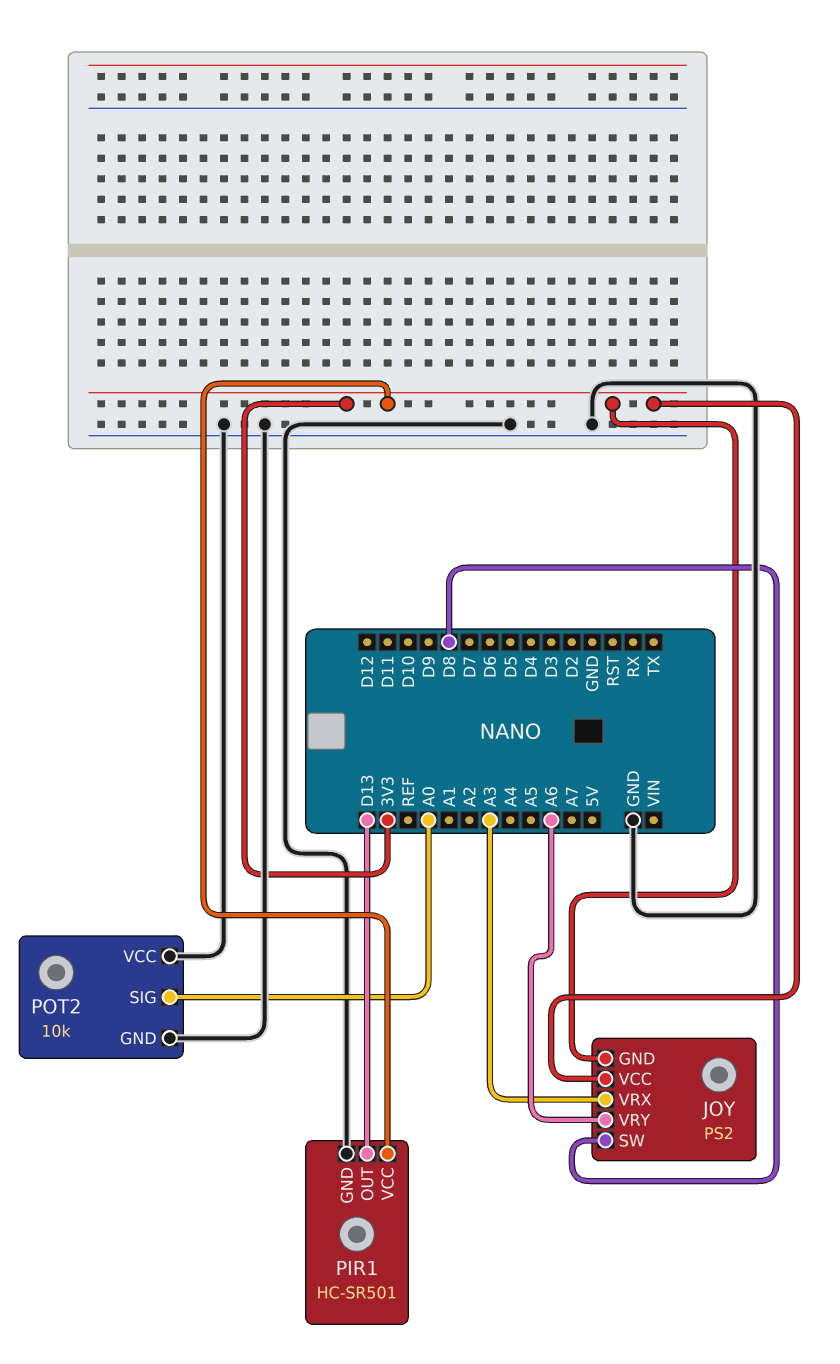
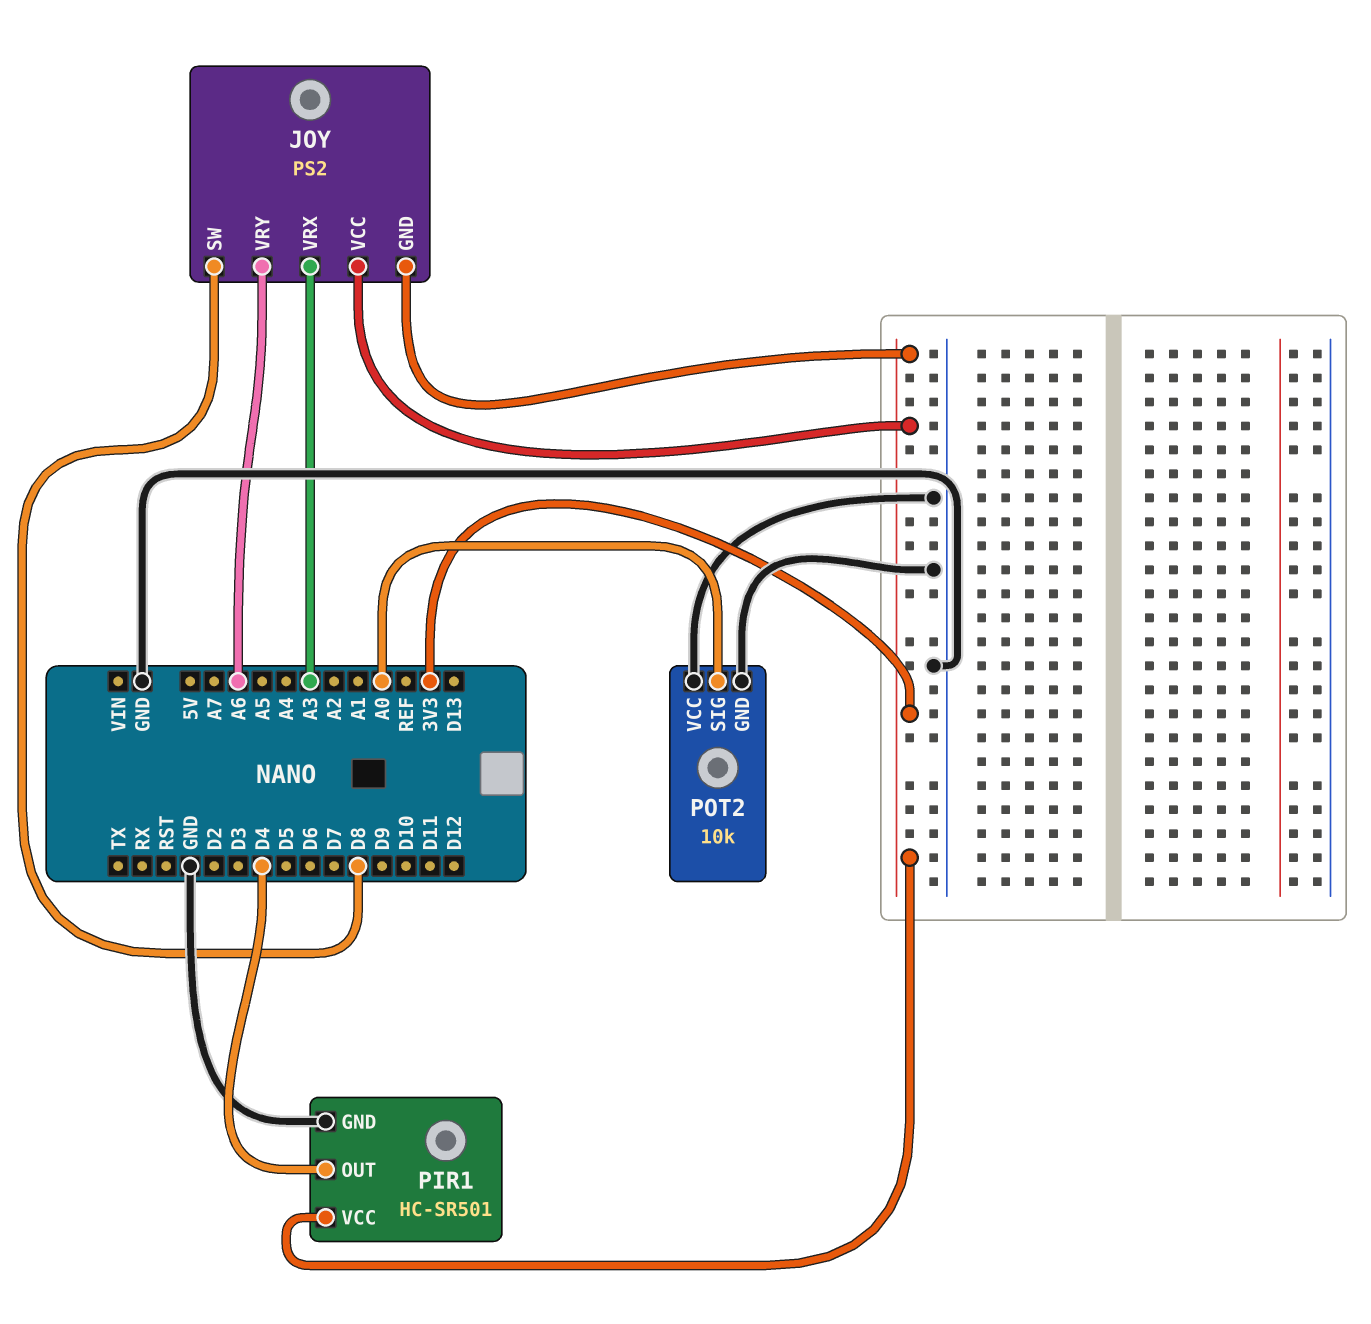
PIR1 pin OUT: D13 -> D4

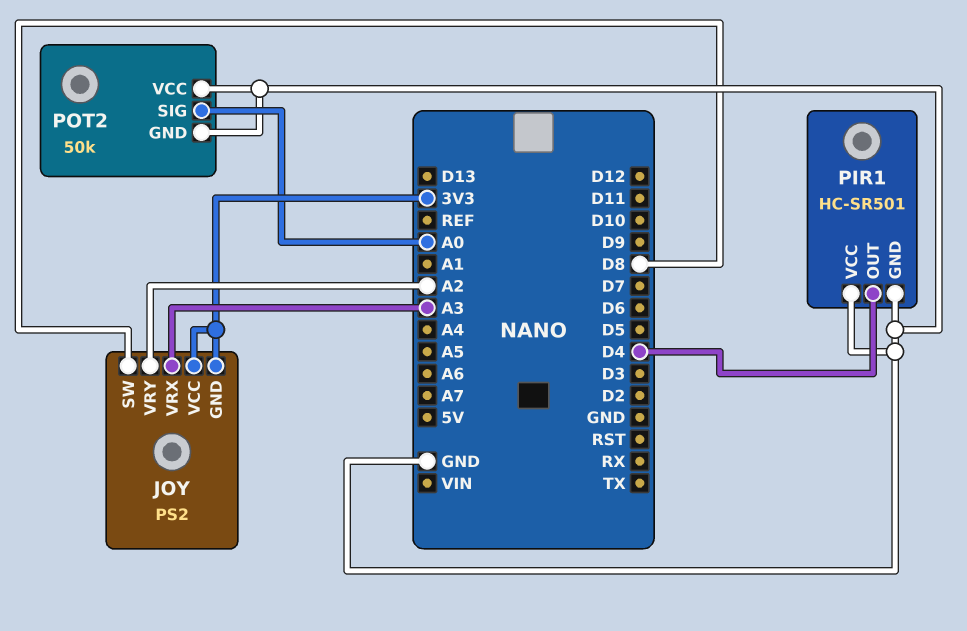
JOY pin VRY: A6 -> A2
PIR1 pin VCC: 3V3 -> GND
POT2: 10k -> 50k

